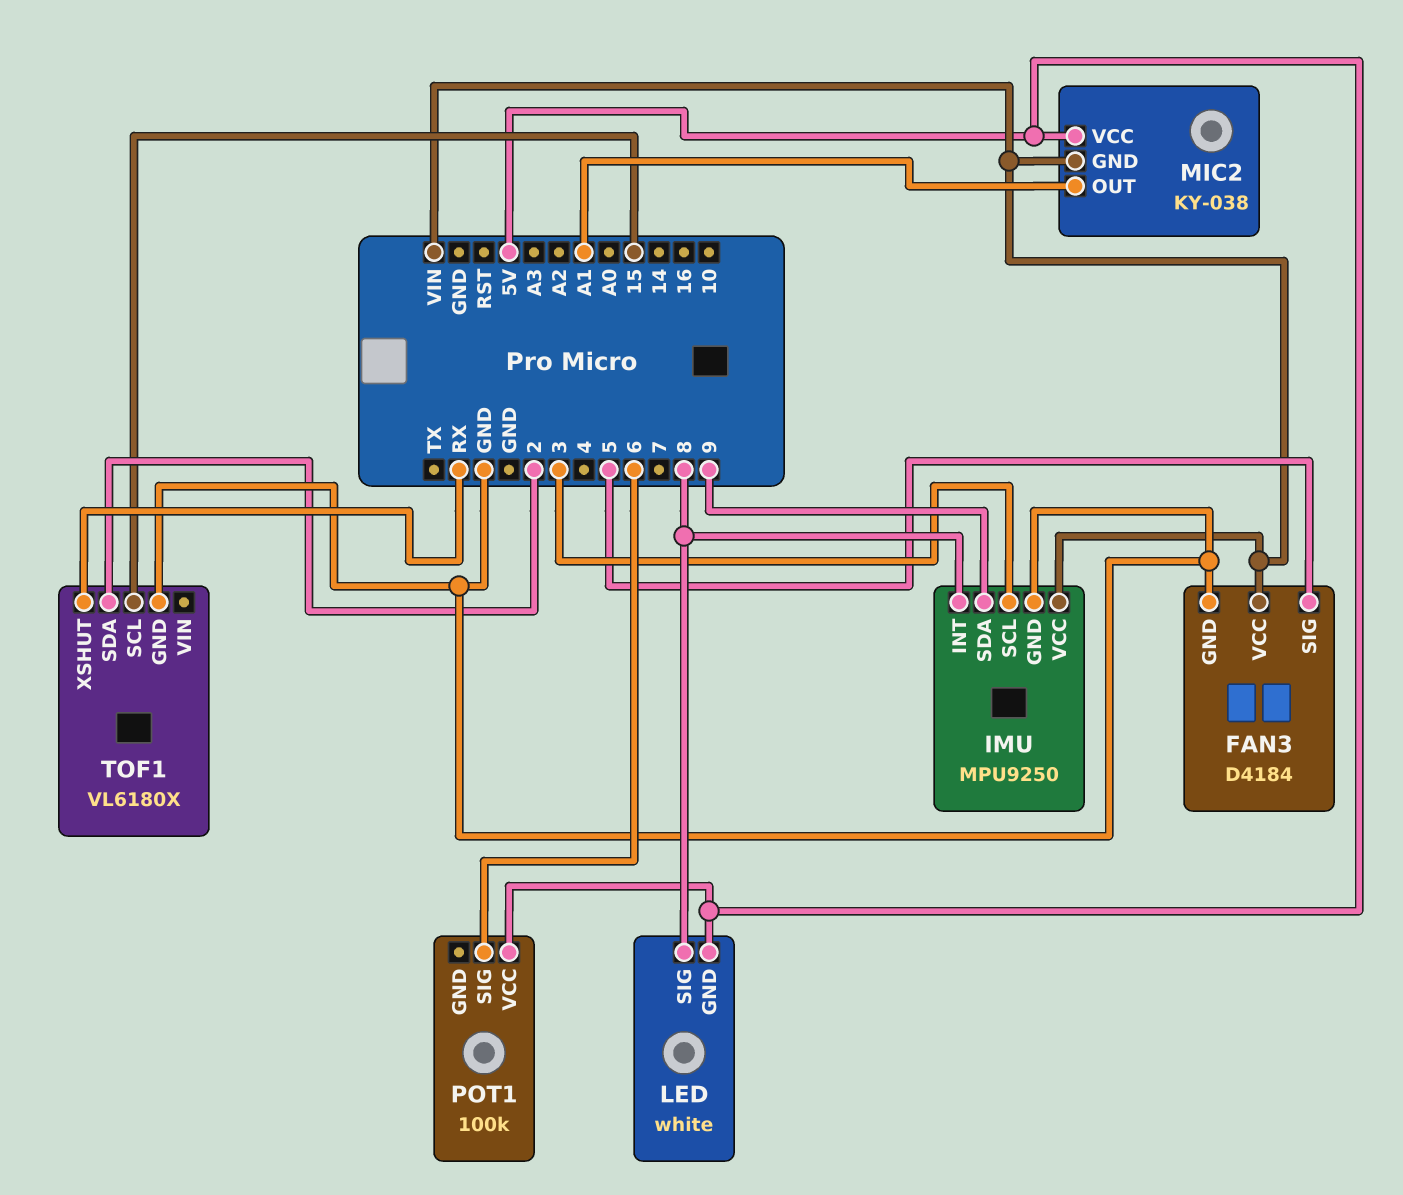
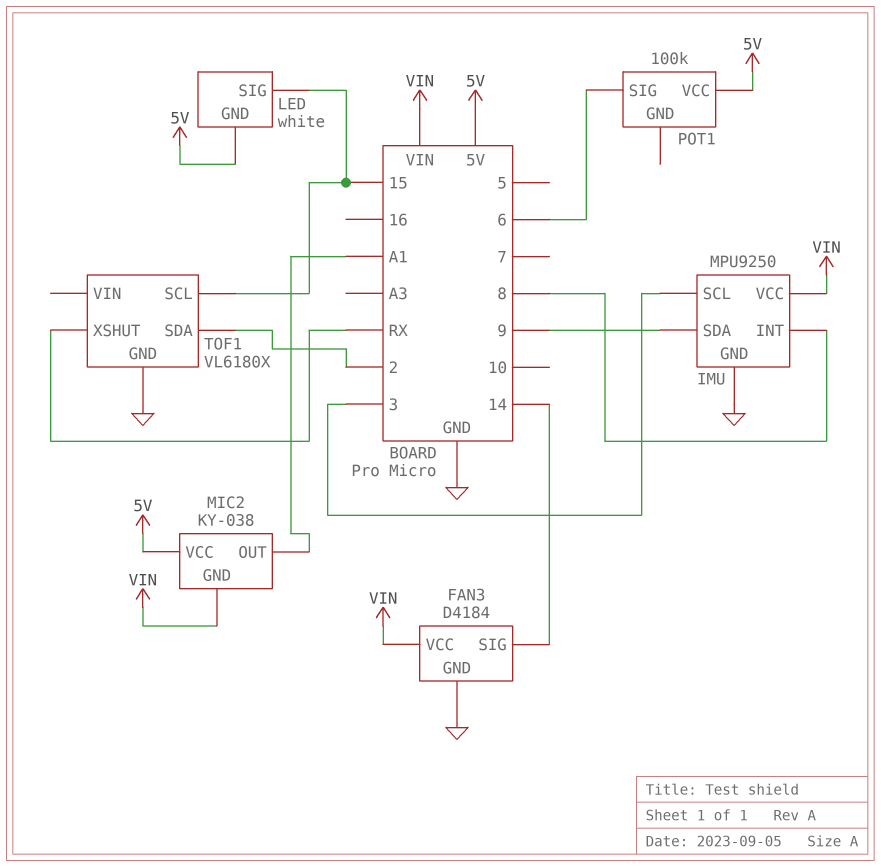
FAN3 pin SIG: 5 -> 14
LED pin SIG: 8 -> 15

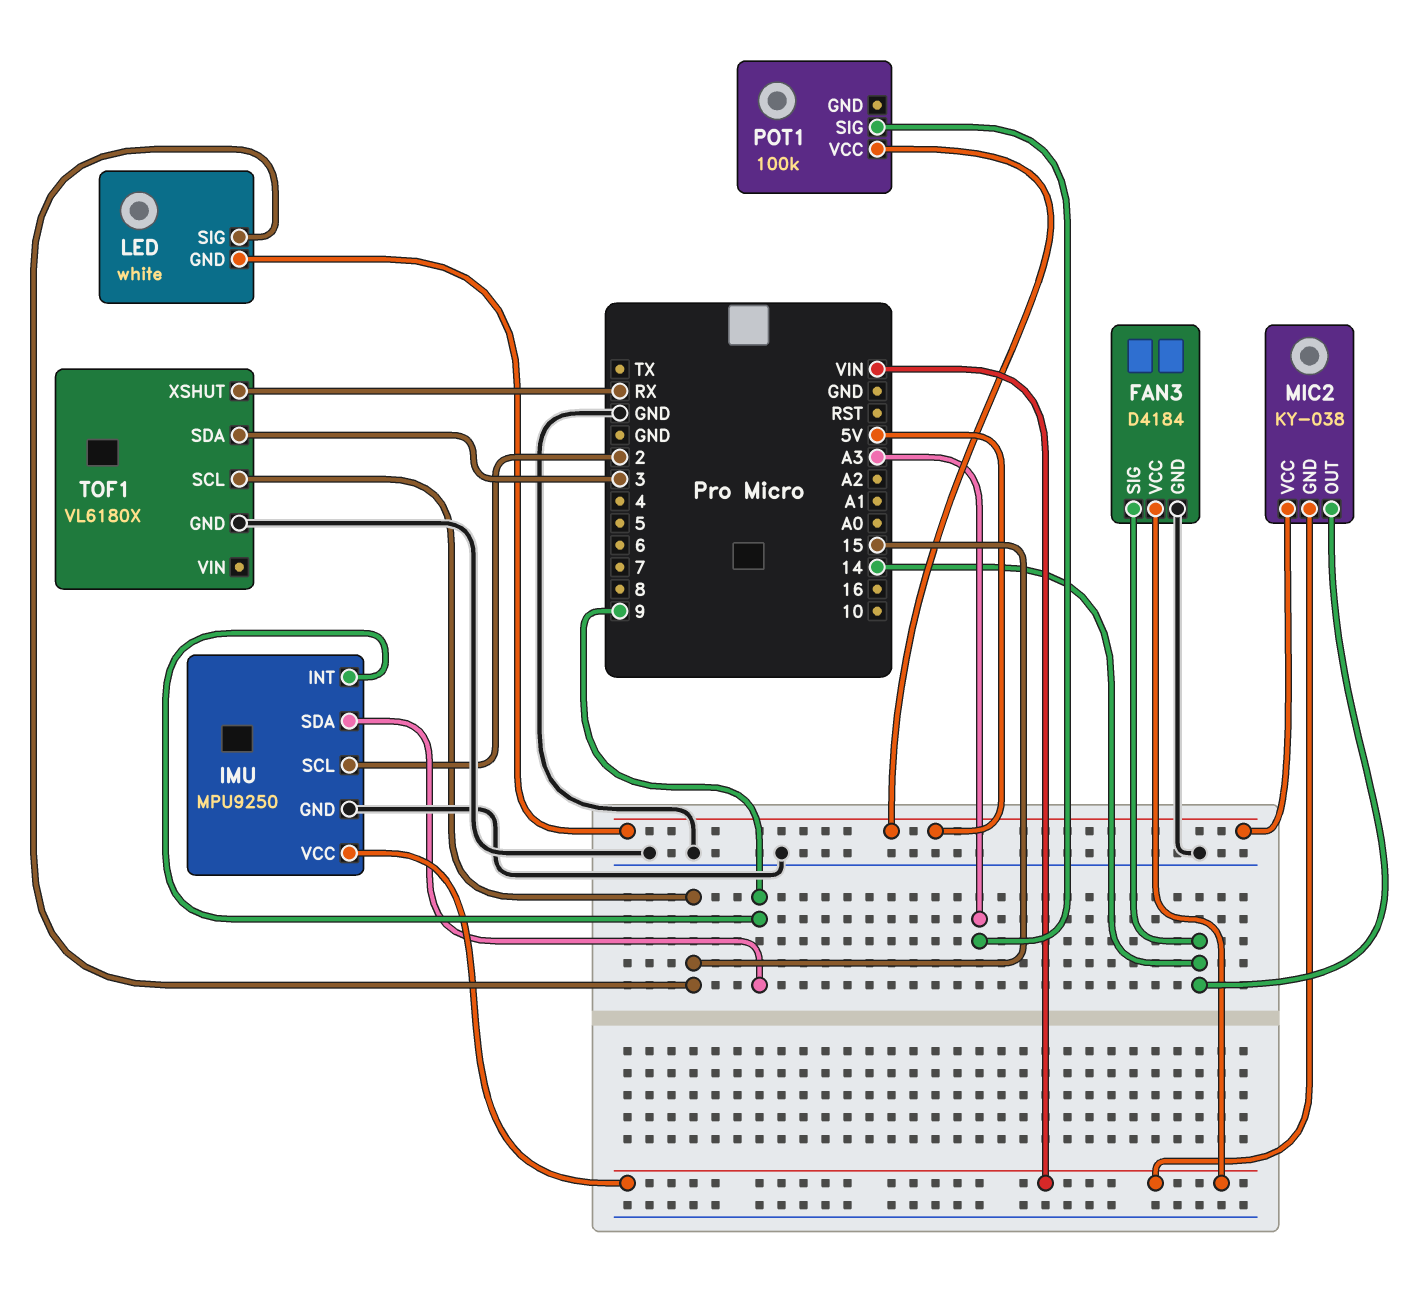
IMU pin INT: 8 -> 9
IMU pin SCL: 3 -> 2
MIC2 pin OUT: A1 -> 14
POT1 pin SIG: 6 -> A3
TOF1 pin SDA: 2 -> 3

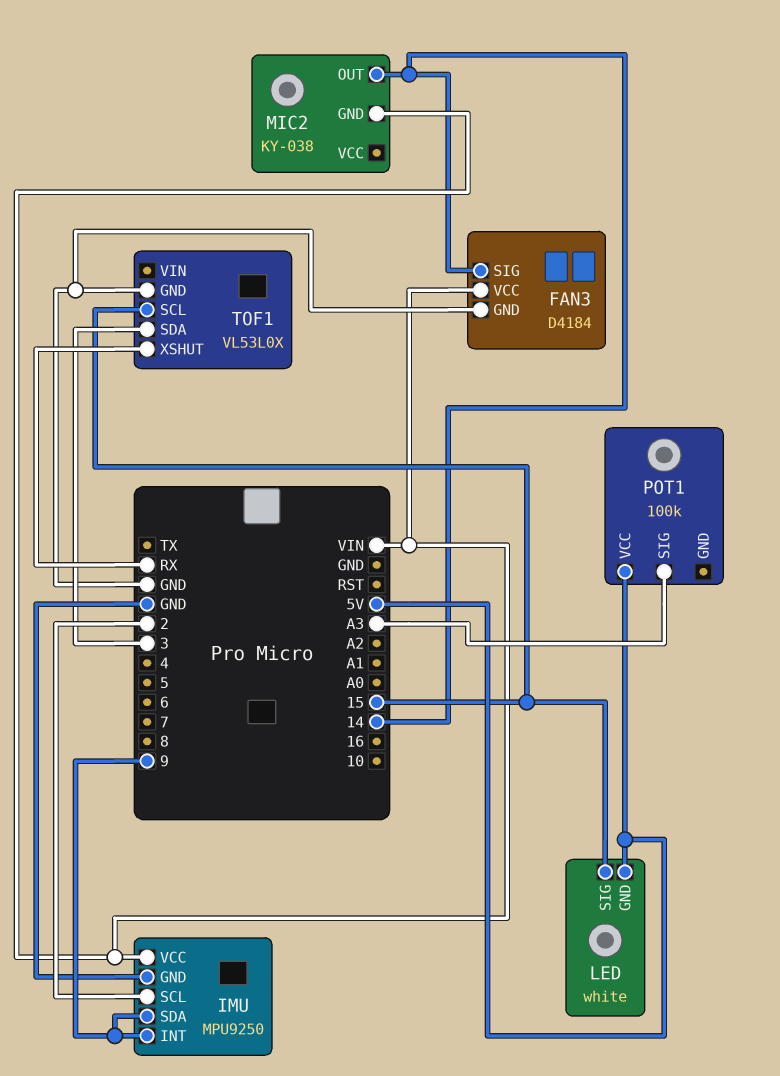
MIC2 pin VCC: 5V -> none
TOF1: VL6180X -> VL53L0X

